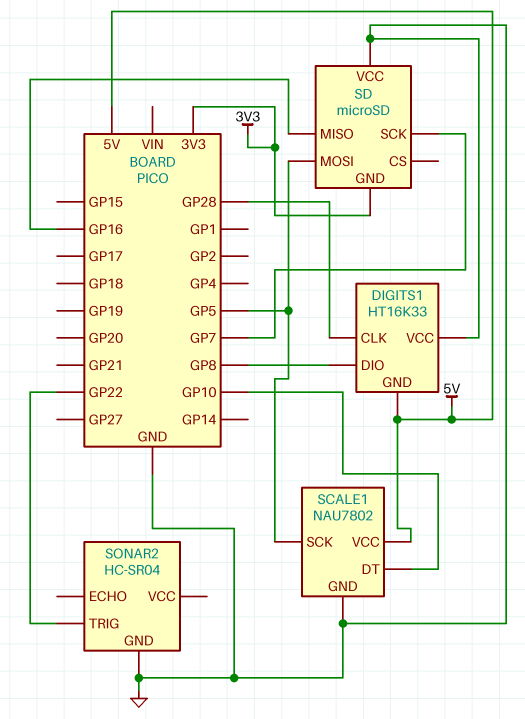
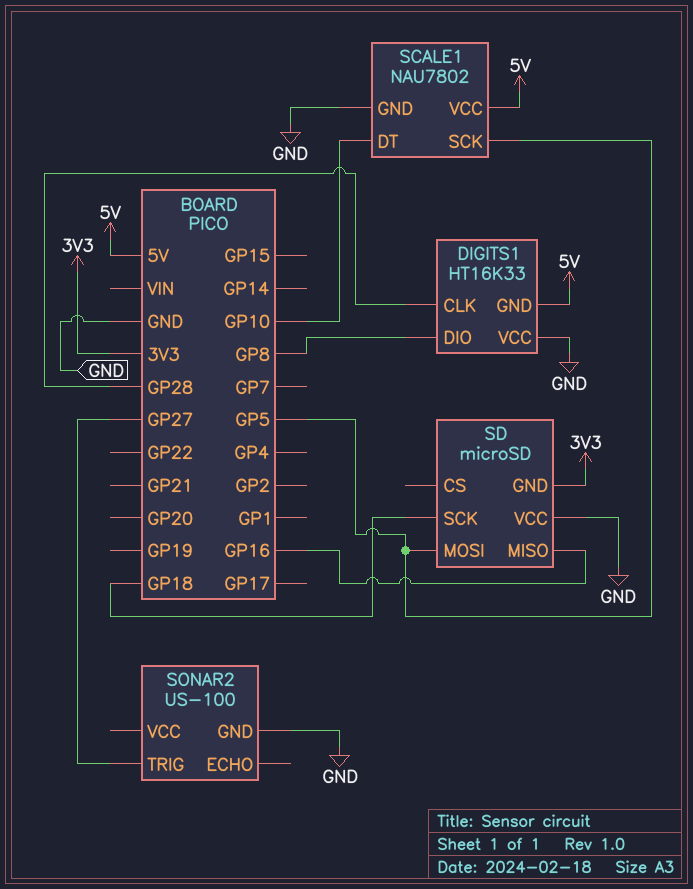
SD pin SCK: GP7 -> GP18
SONAR2: HC-SR04 -> US-100
SONAR2 pin TRIG: GP22 -> GP27

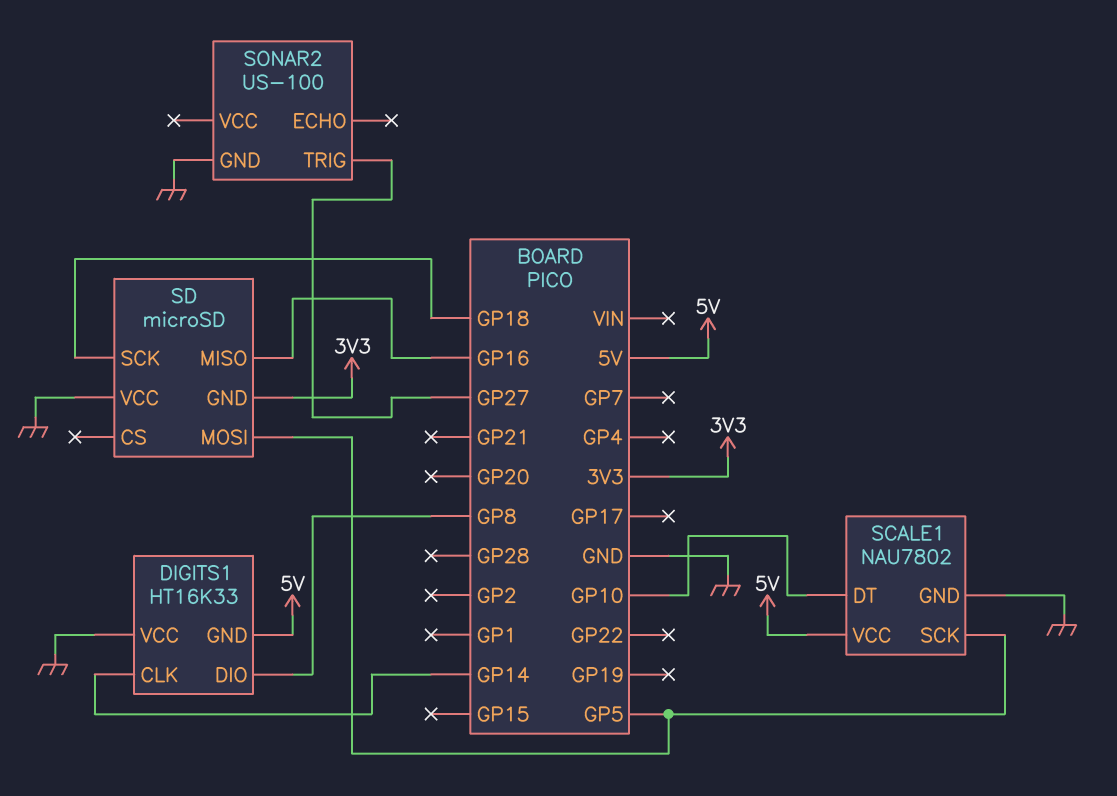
DIGITS1 pin CLK: GP28 -> GP14

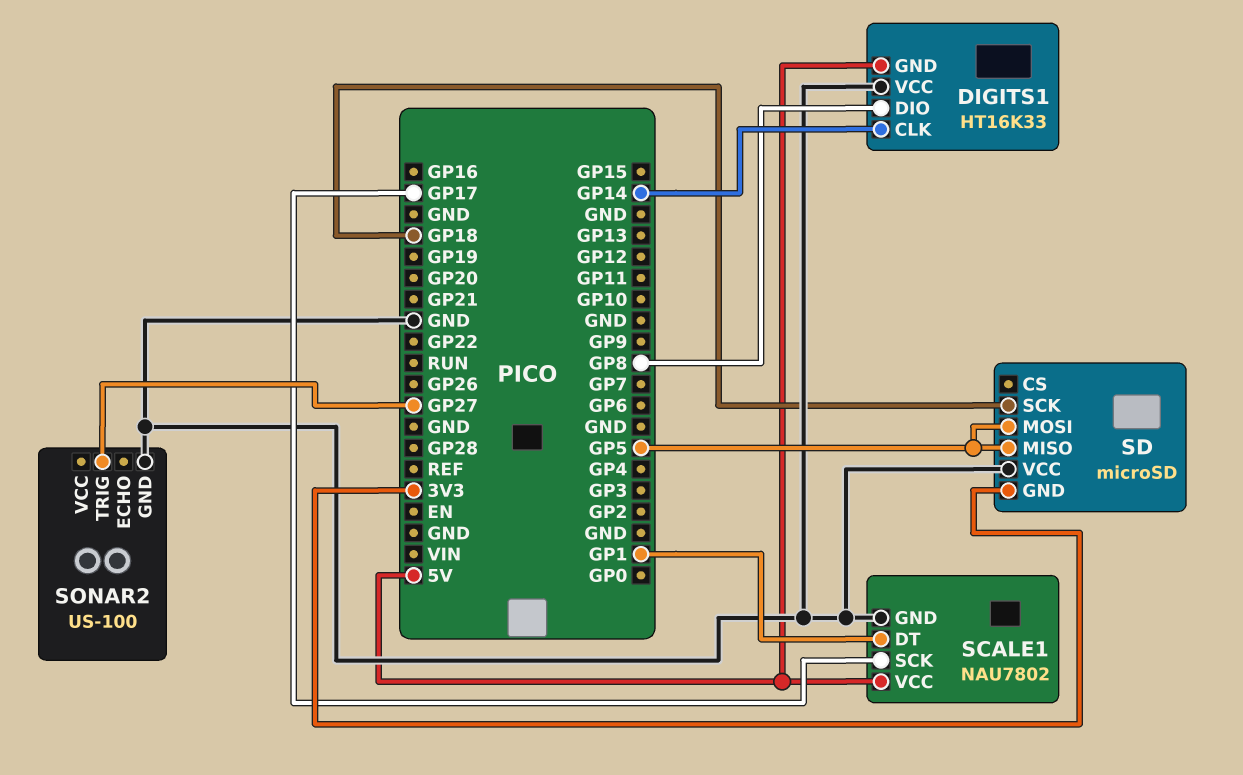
SCALE1 pin DT: GP10 -> GP1
SCALE1 pin SCK: GP5 -> GP17
SD pin MISO: GP16 -> GP5

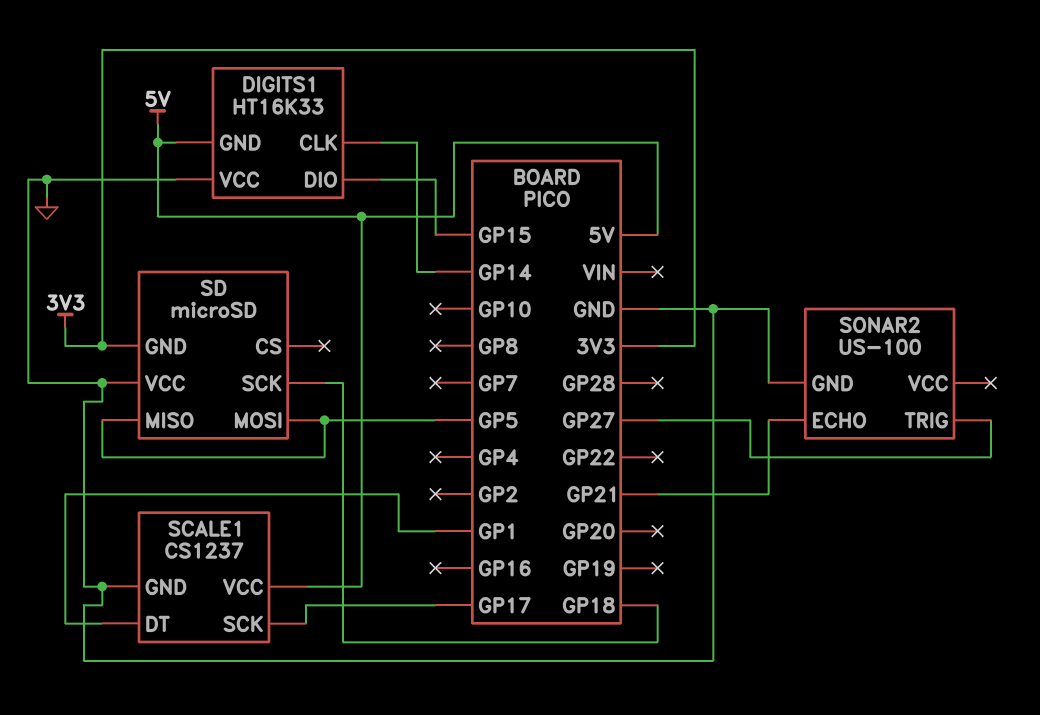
DIGITS1 pin DIO: GP8 -> GP15
SCALE1: NAU7802 -> CS1237
SONAR2 pin ECHO: none -> GP21

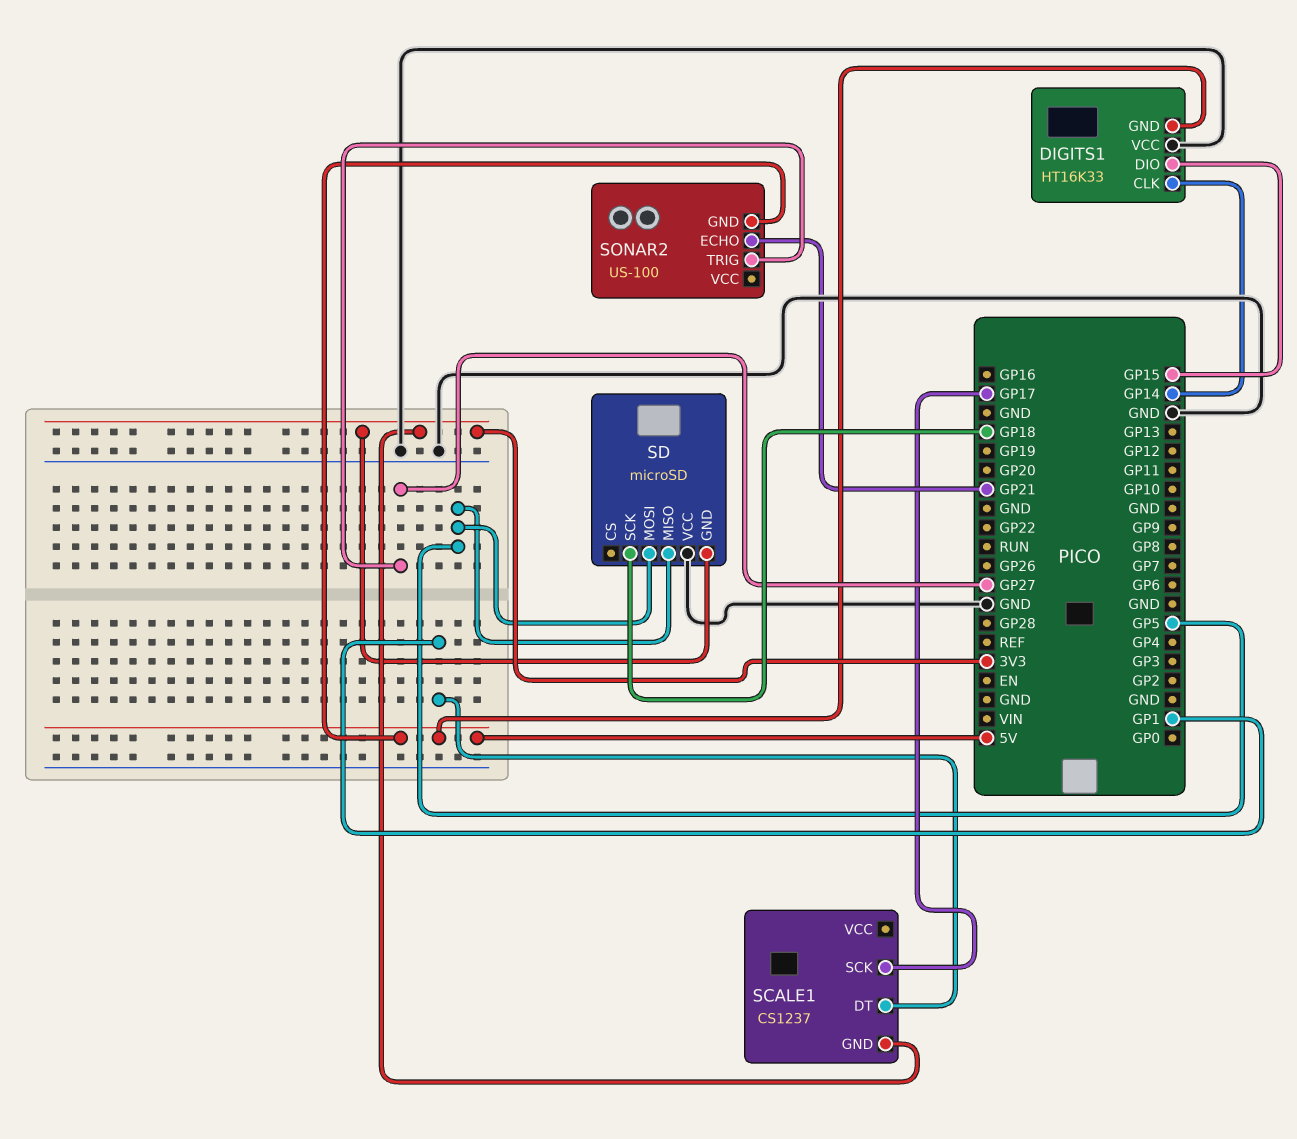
SCALE1 pin GND: GND -> 3V3
SCALE1 pin VCC: 5V -> none
SONAR2 pin GND: GND -> 5V

